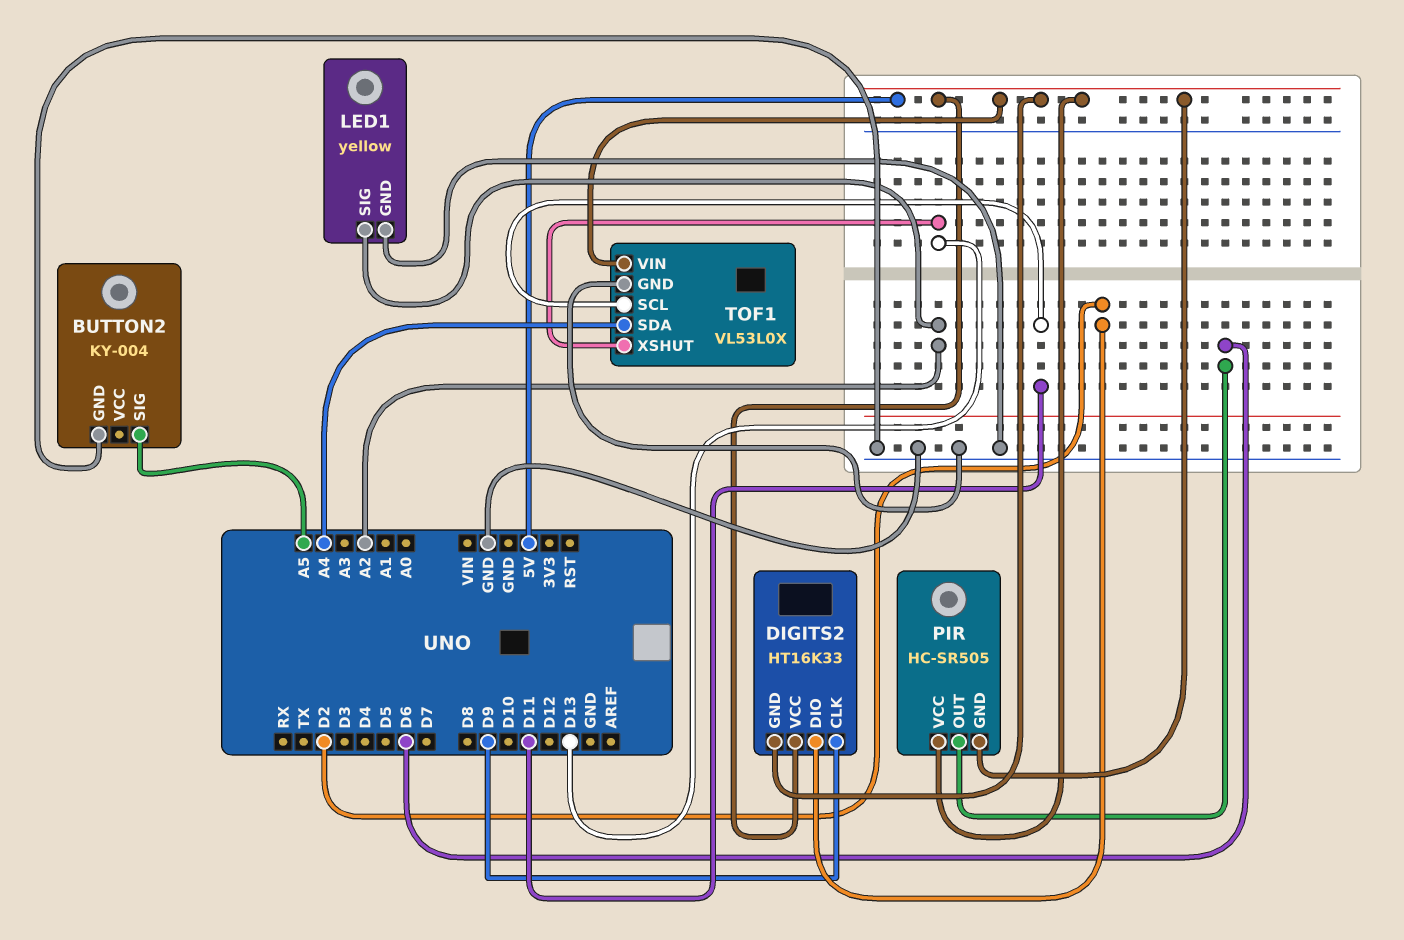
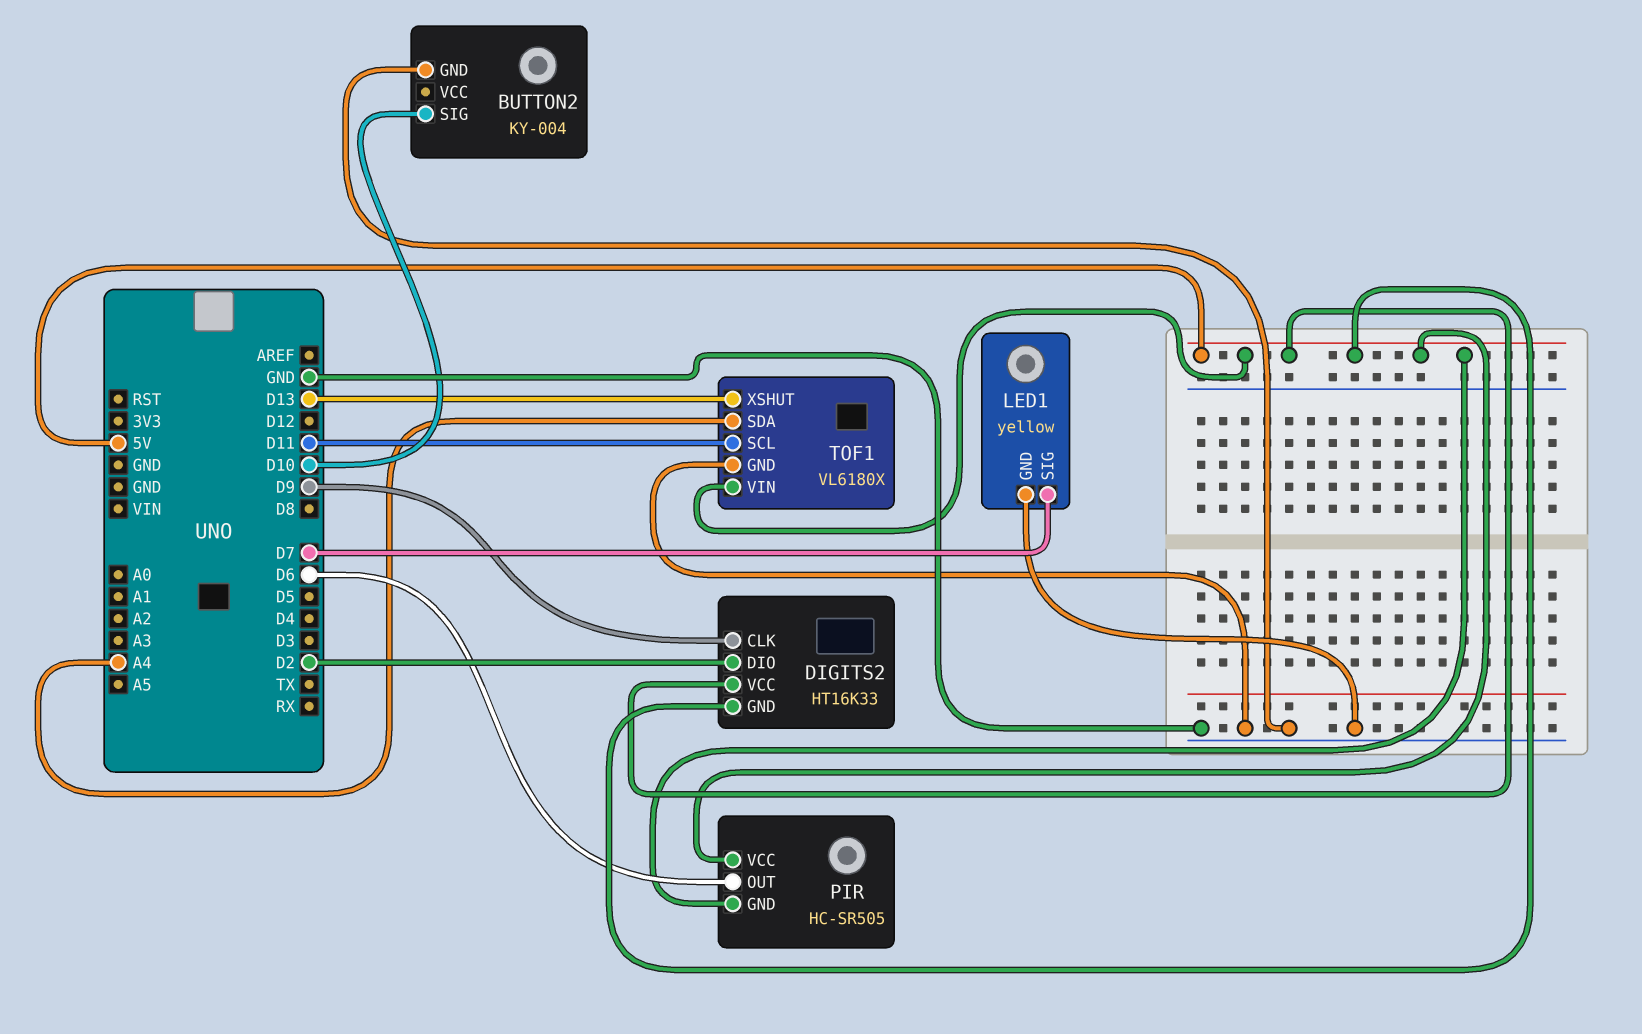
BUTTON2 pin SIG: A5 -> D10
LED1 pin SIG: A2 -> D7
TOF1: VL53L0X -> VL6180X

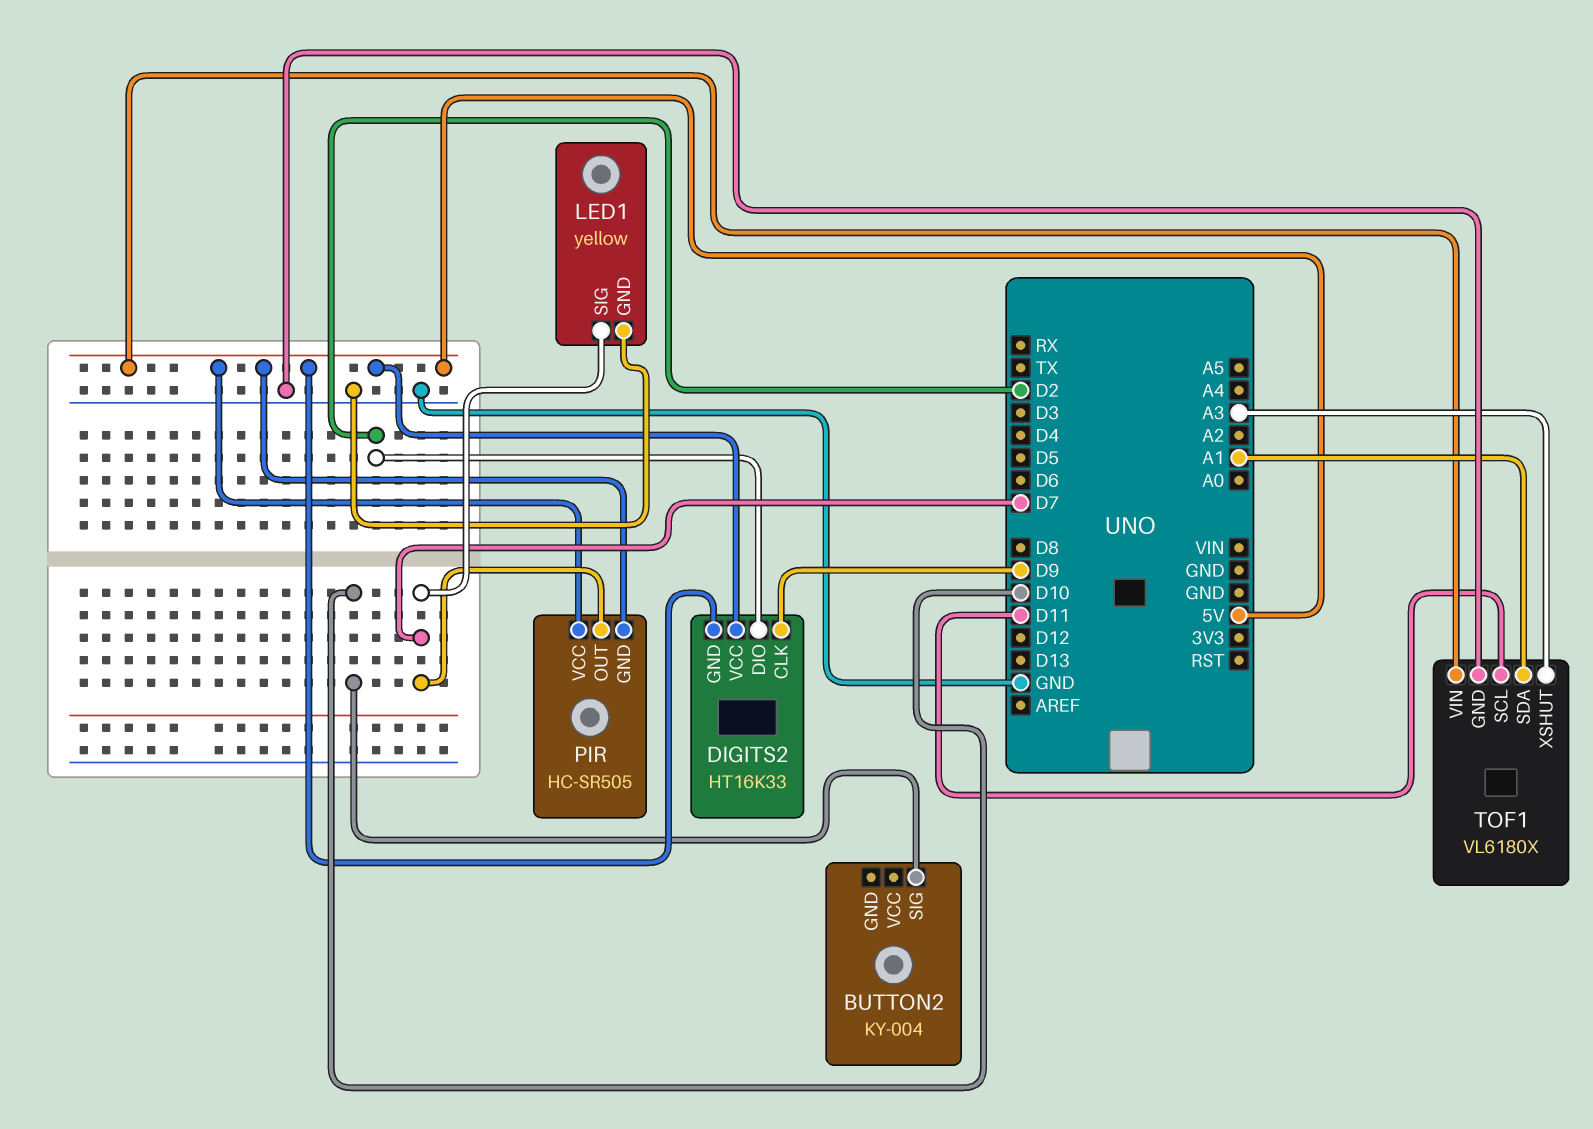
BUTTON2 pin GND: GND -> none
PIR pin OUT: D6 -> D7
TOF1 pin SDA: A4 -> A1
TOF1 pin XSHUT: D13 -> A3

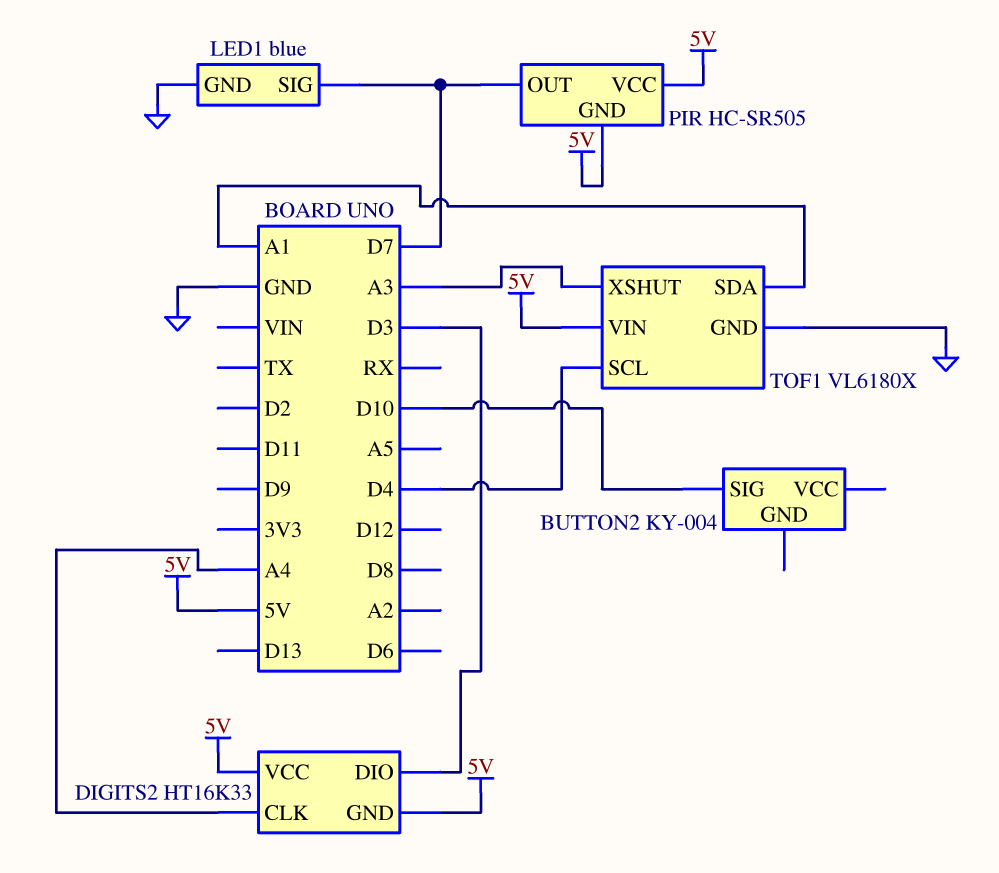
DIGITS2 pin CLK: D9 -> A4
DIGITS2 pin DIO: D2 -> D3
LED1: yellow -> blue
TOF1 pin SCL: D11 -> D4

